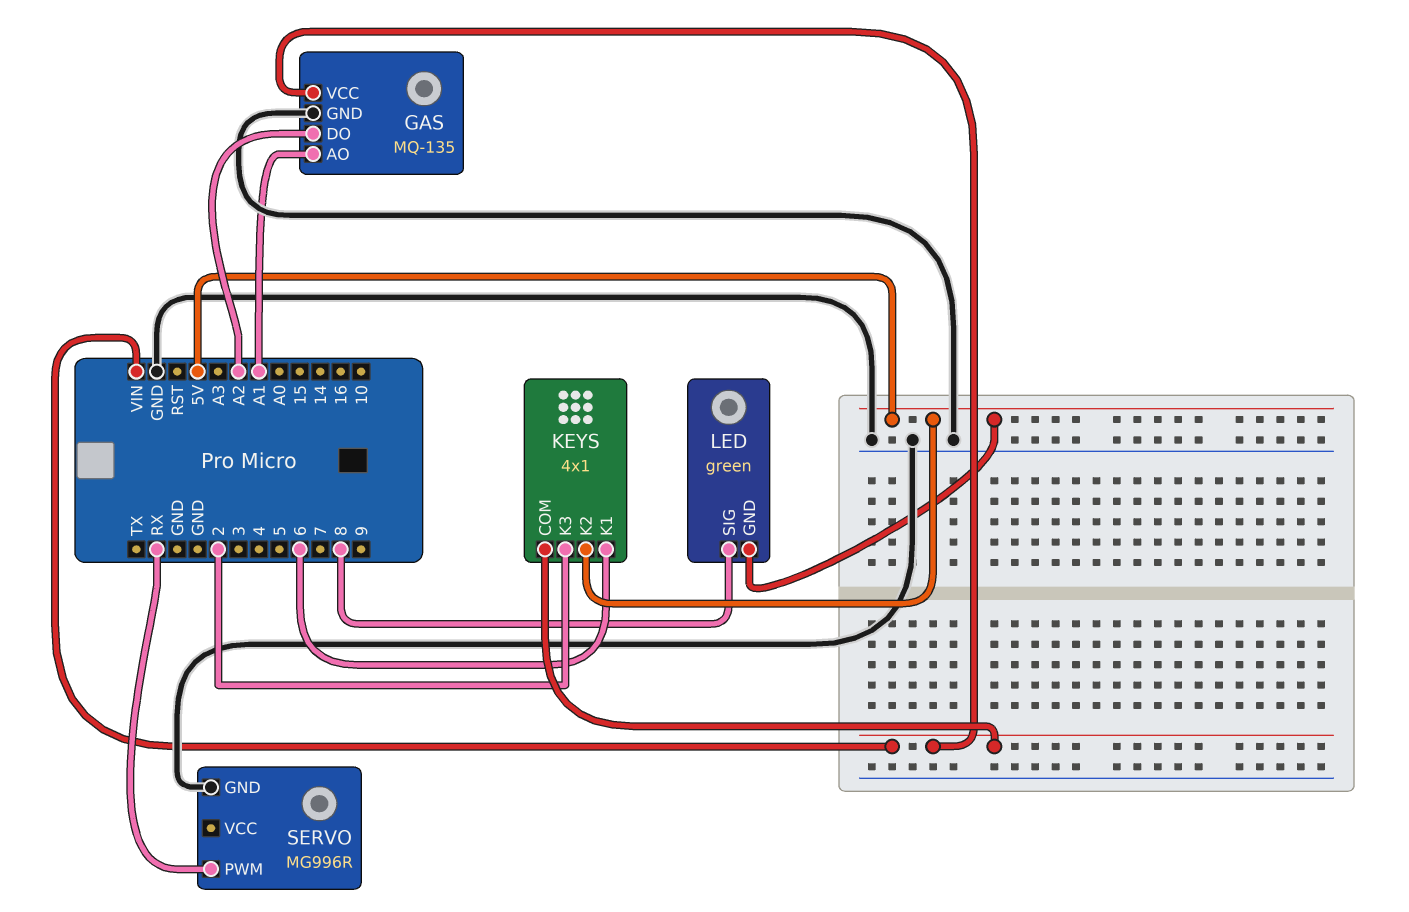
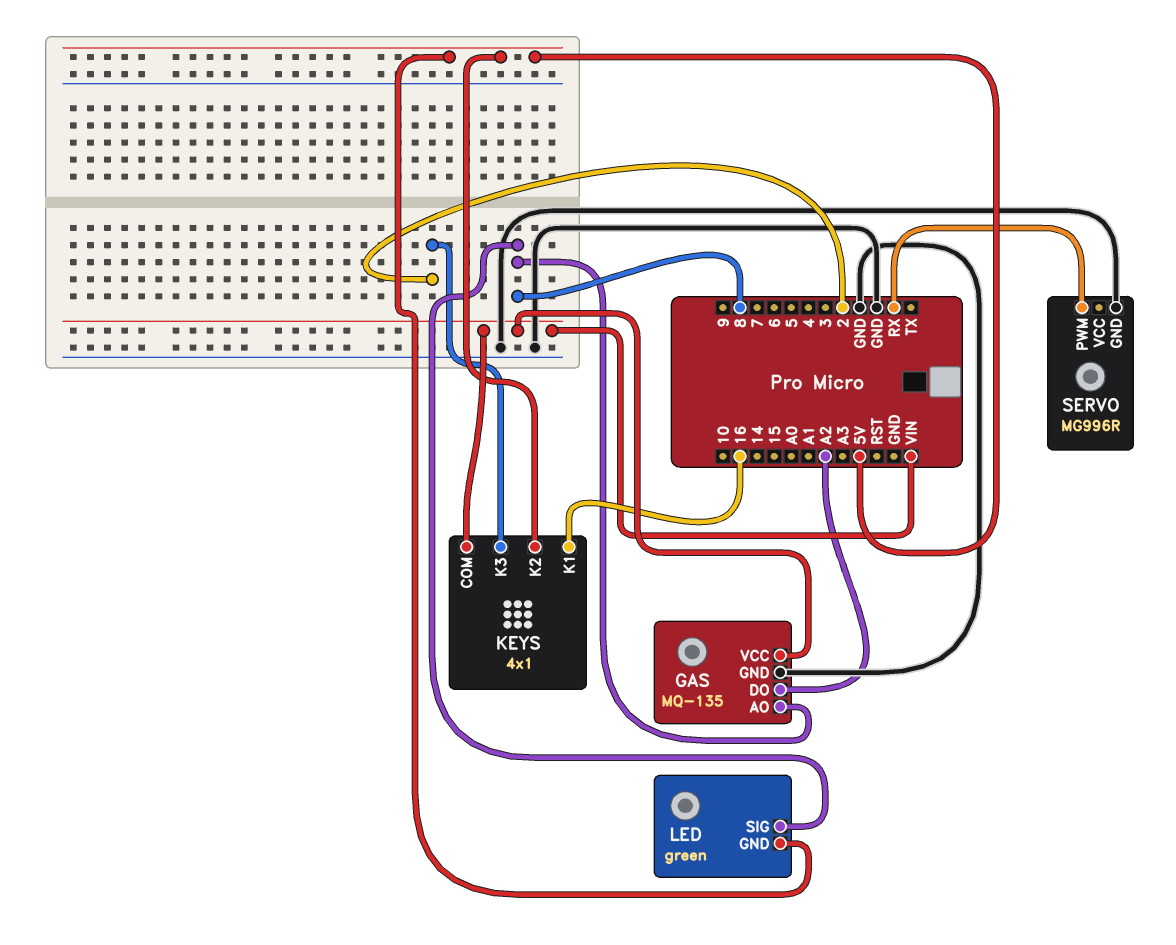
GAS pin AO: A1 -> 8
KEYS pin K1: 6 -> 16

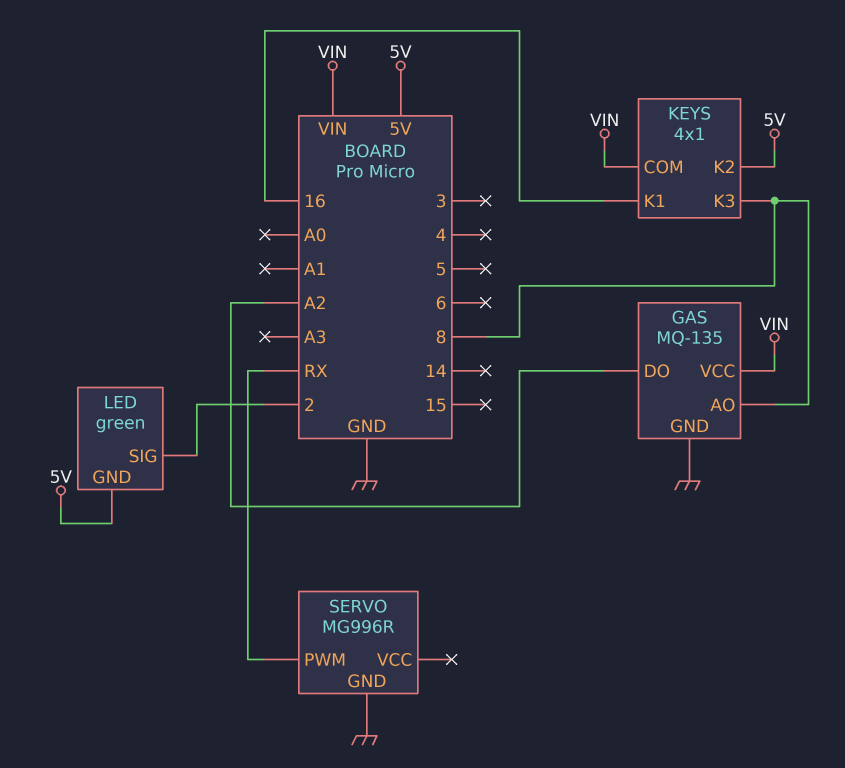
KEYS pin K3: 2 -> 8
LED pin SIG: 8 -> 2

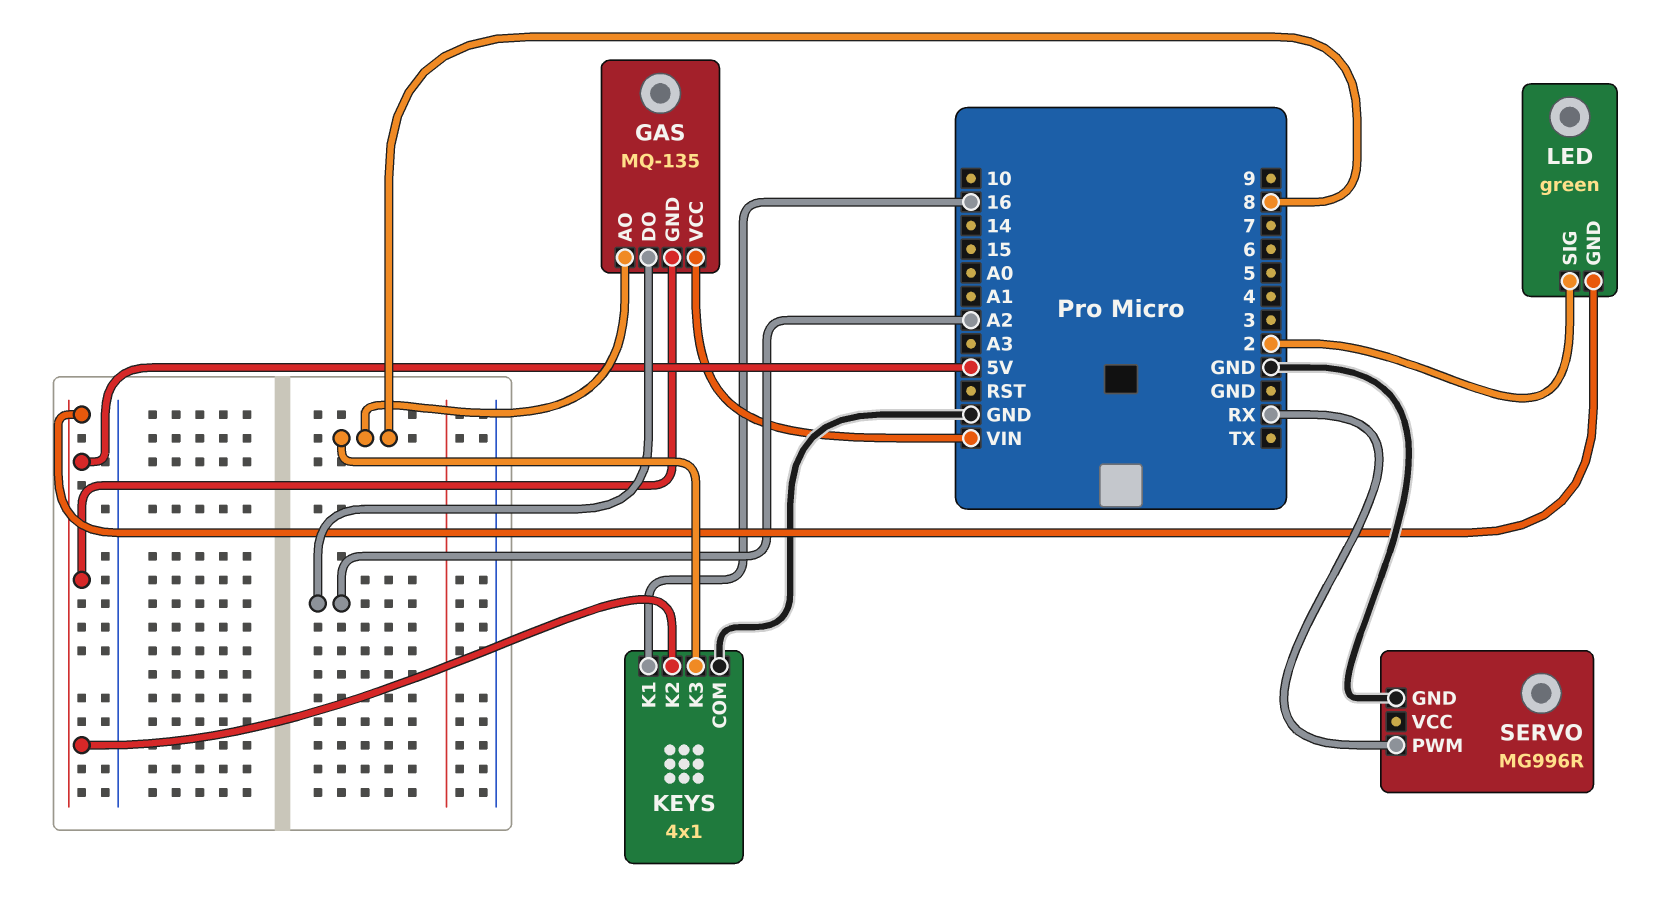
GAS pin GND: GND -> 5V
KEYS pin COM: VIN -> GND

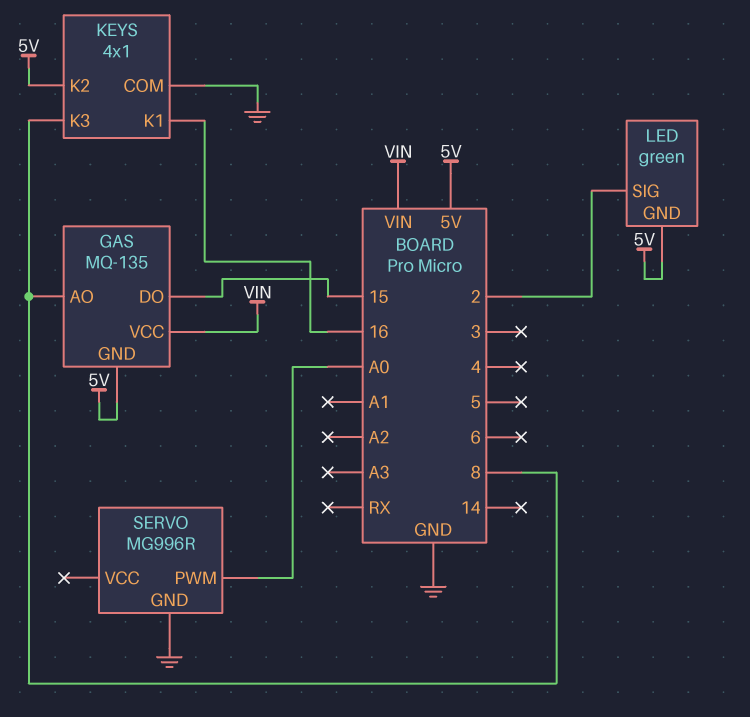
GAS pin DO: A2 -> 15
SERVO pin PWM: RX -> A0

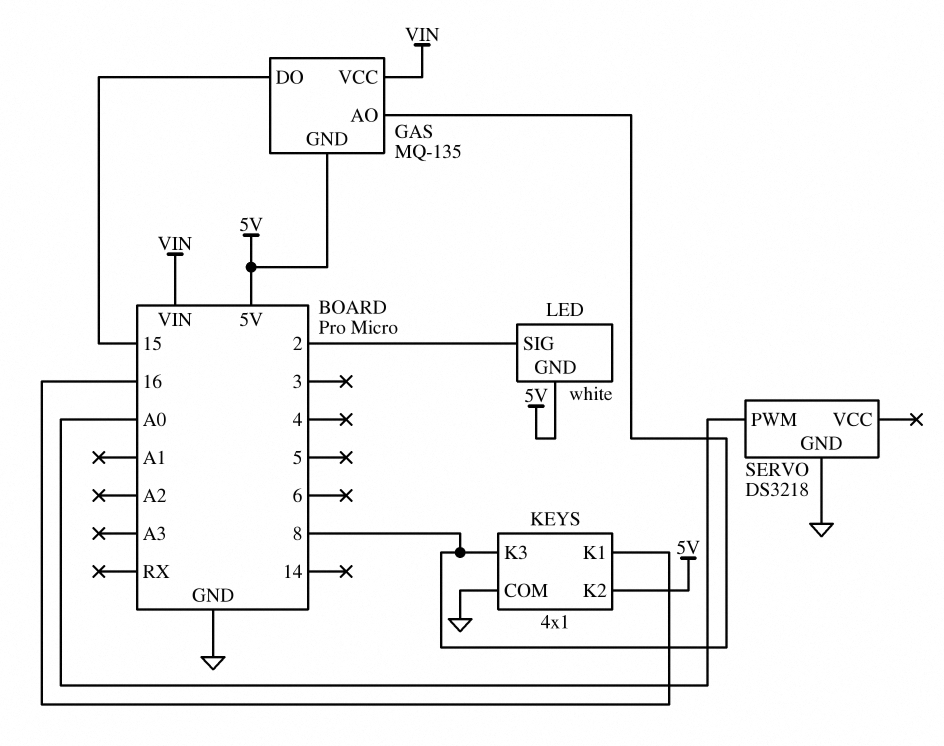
LED: green -> white
SERVO: MG996R -> DS3218

